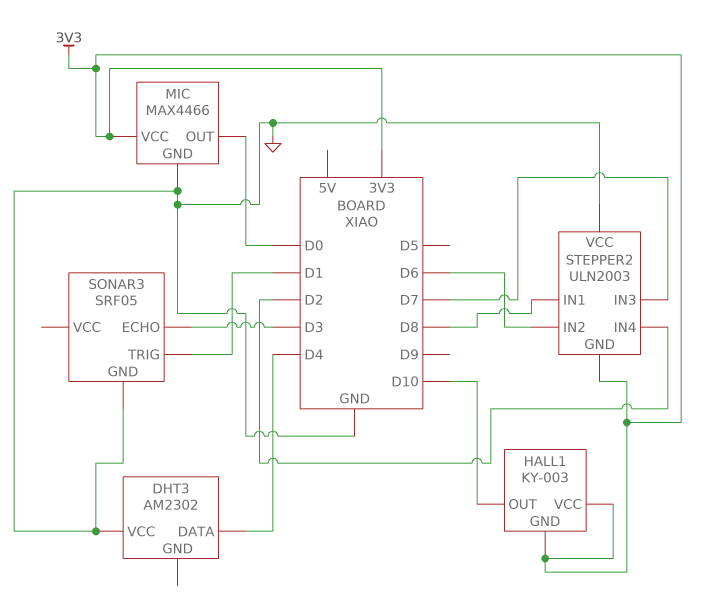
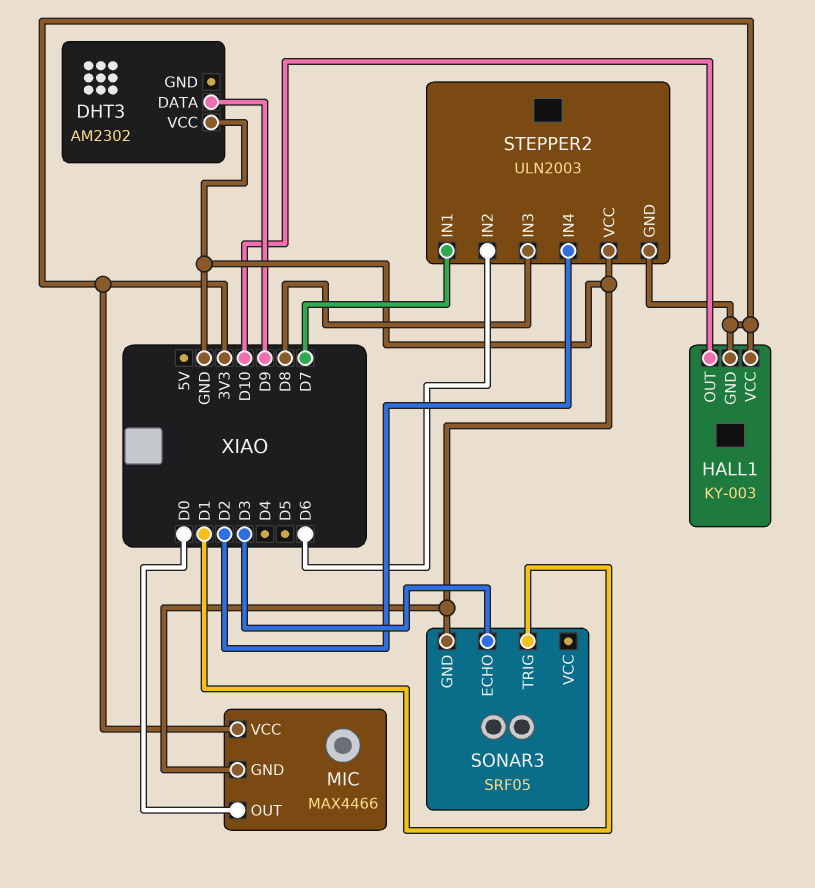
DHT3 pin DATA: D4 -> D9
STEPPER2 pin IN1: D8 -> D7
STEPPER2 pin IN3: D7 -> D8

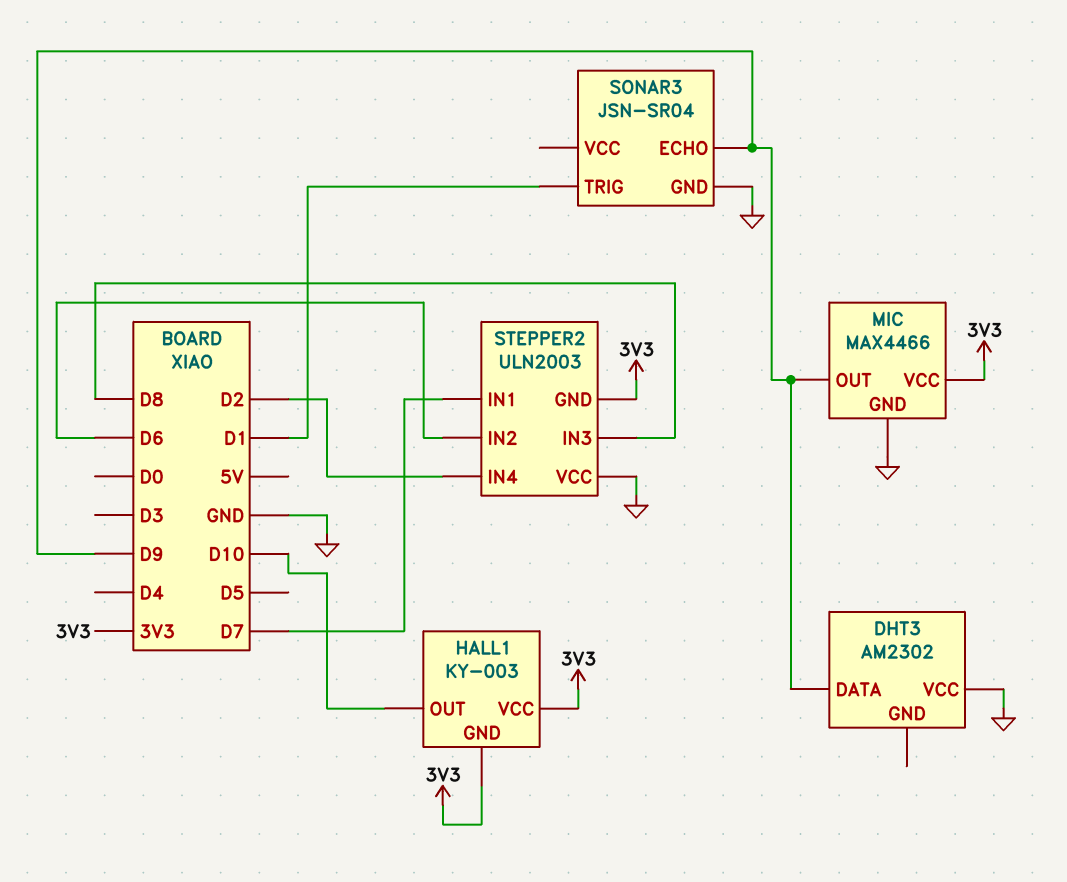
MIC pin OUT: D0 -> D9
SONAR3: SRF05 -> JSN-SR04
SONAR3 pin ECHO: D3 -> D9

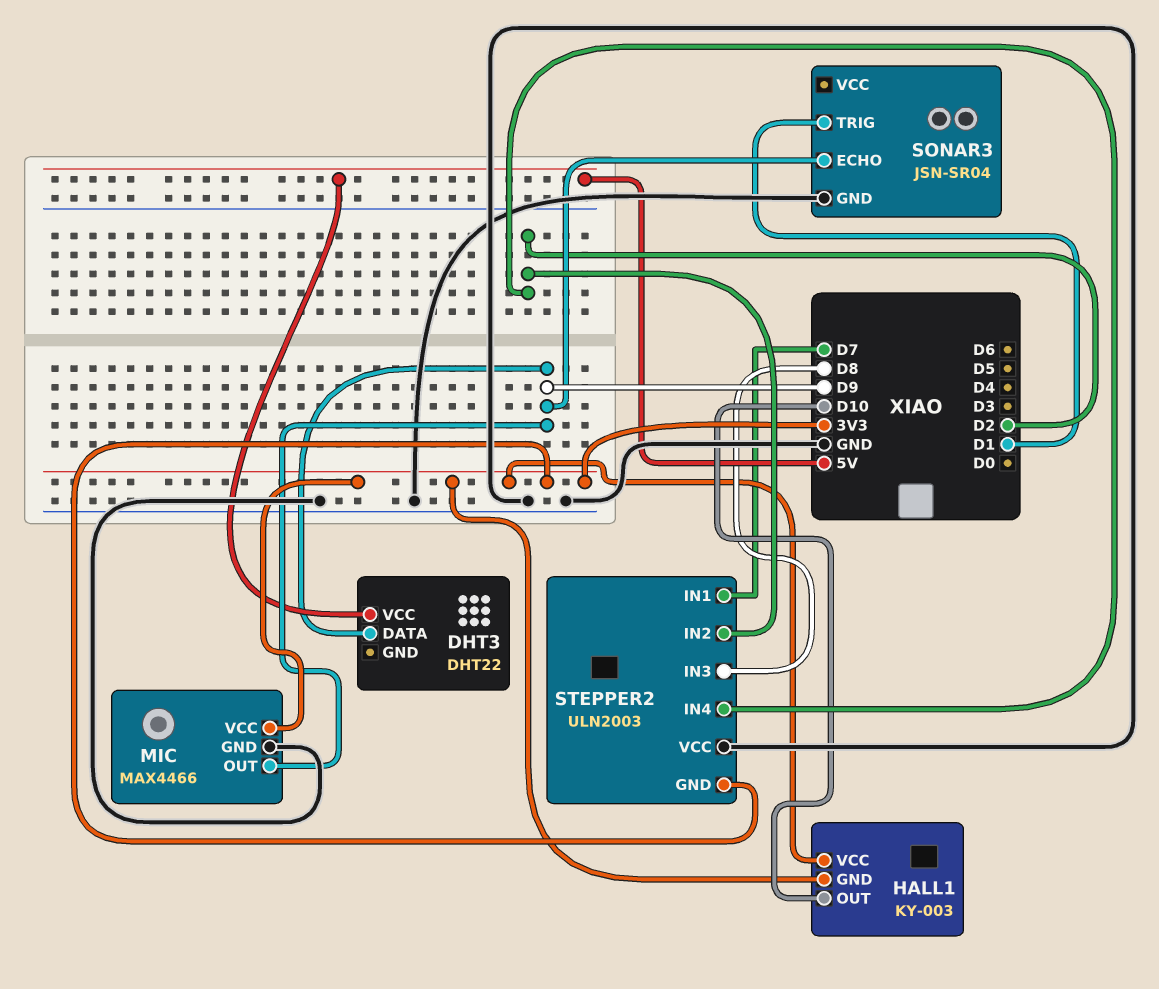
DHT3: AM2302 -> DHT22
DHT3 pin VCC: GND -> 5V
STEPPER2 pin IN2: D6 -> D2

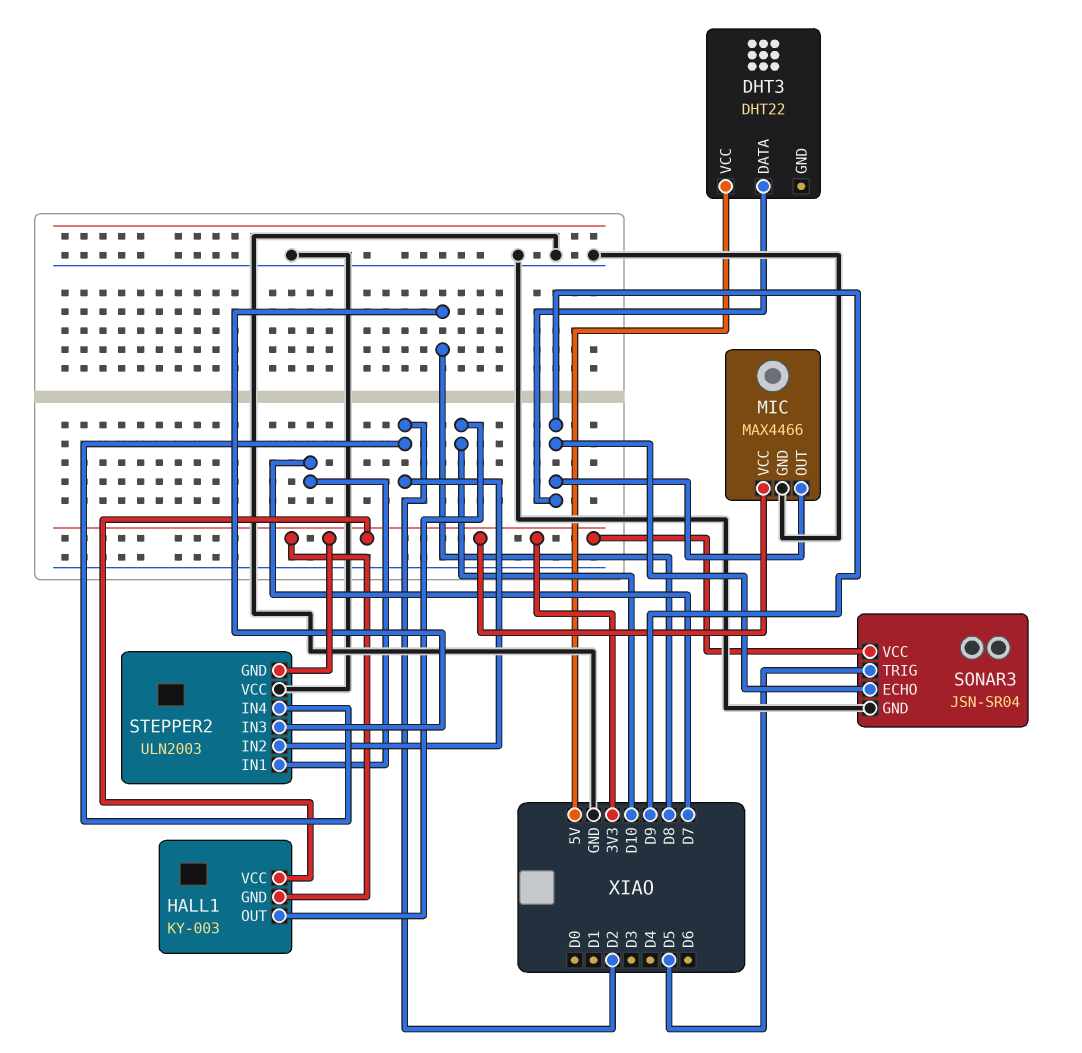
SONAR3 pin TRIG: D1 -> D5
SONAR3 pin VCC: none -> 3V3

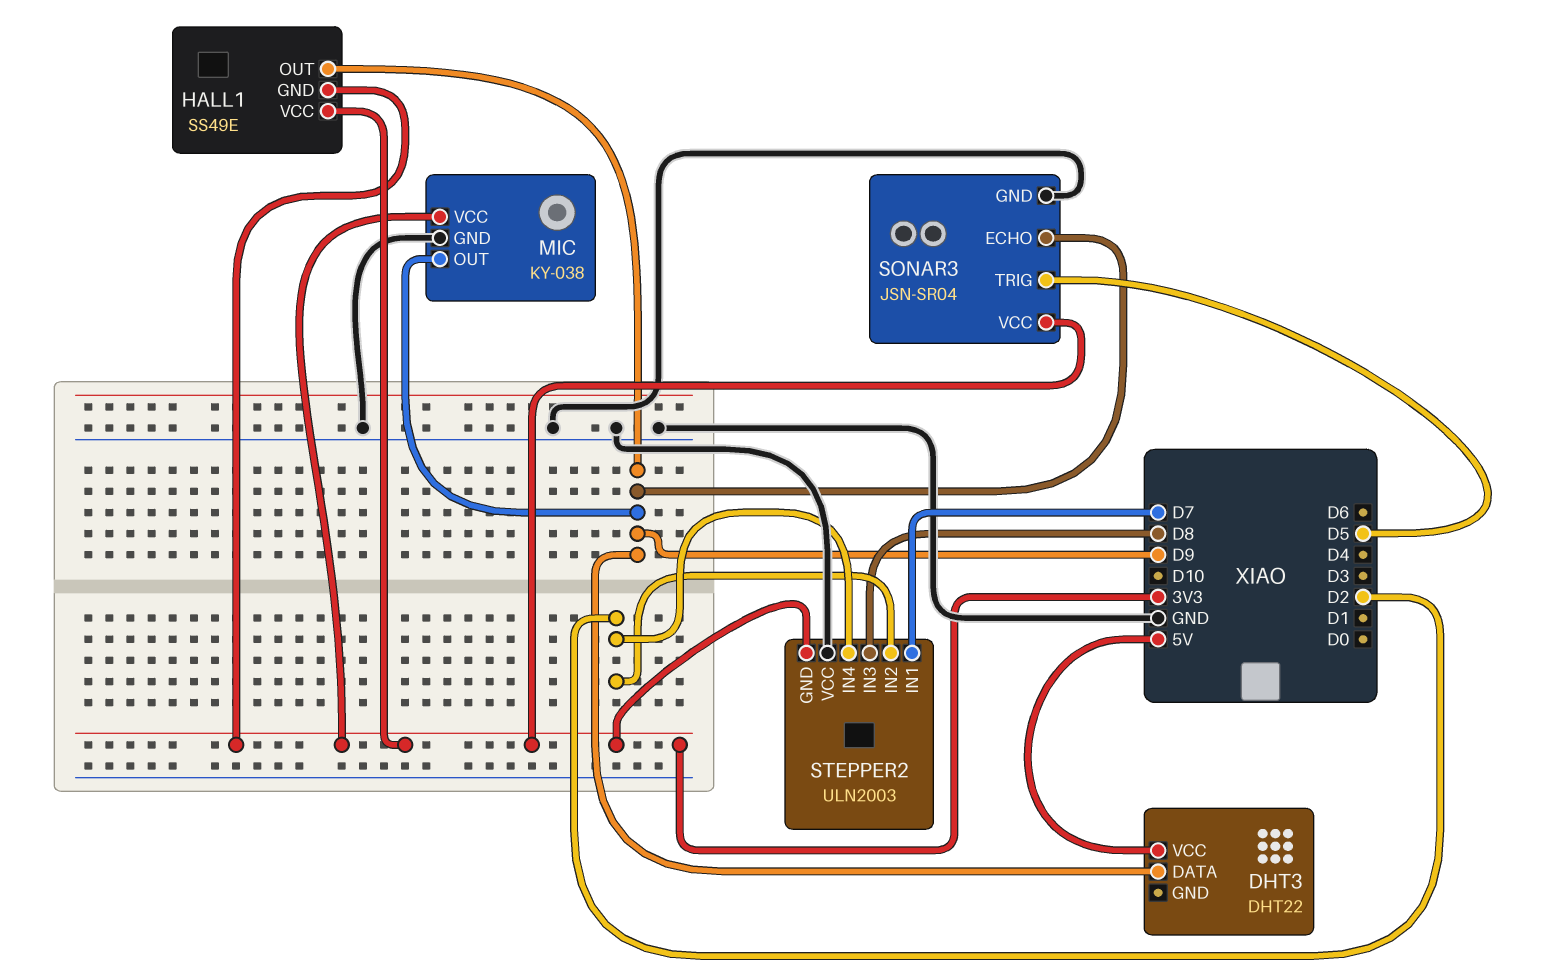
HALL1: KY-003 -> SS49E
HALL1 pin OUT: D10 -> D9
MIC: MAX4466 -> KY-038

